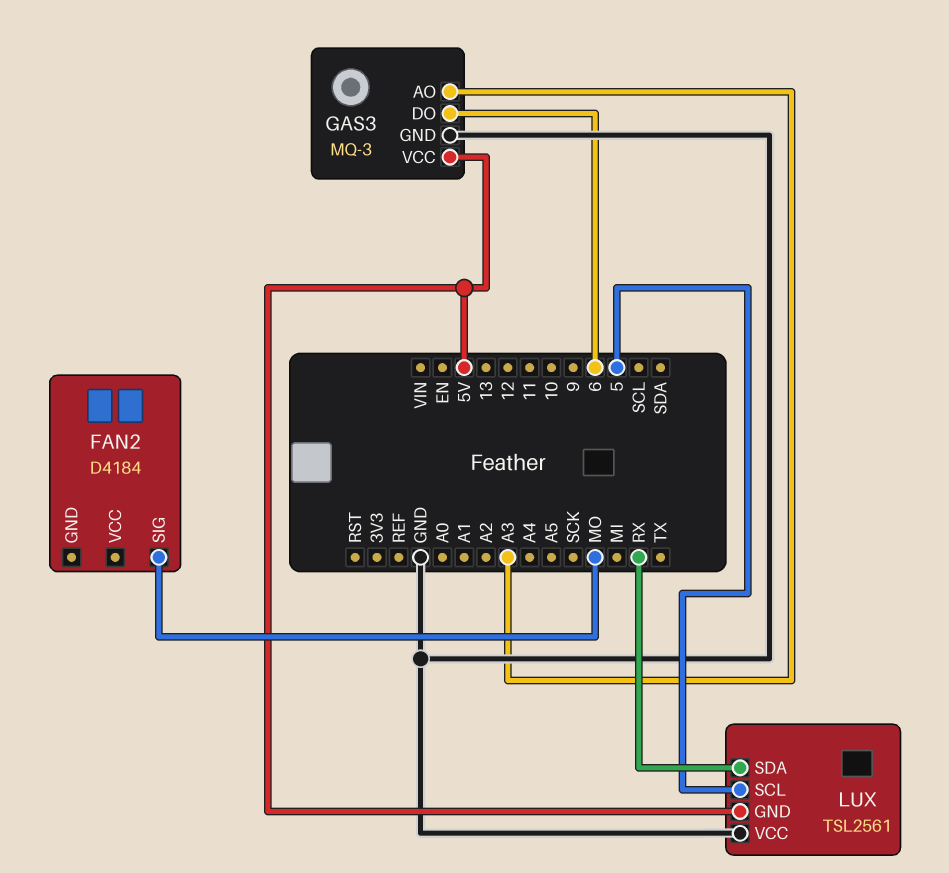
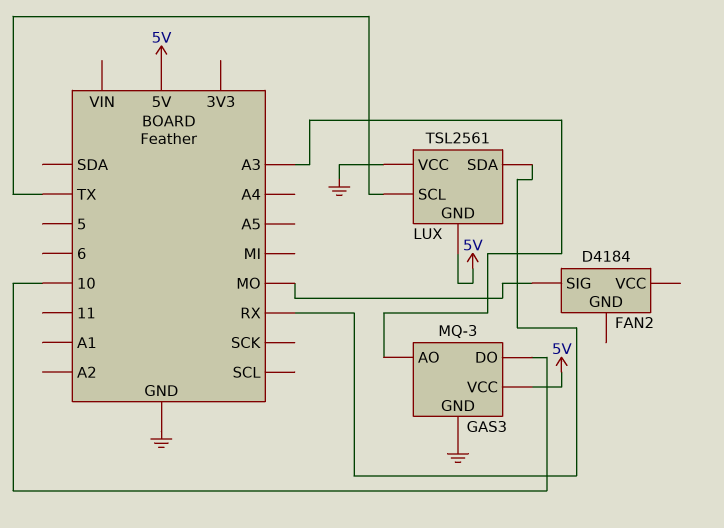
GAS3 pin DO: 6 -> 10
LUX pin SCL: 5 -> TX

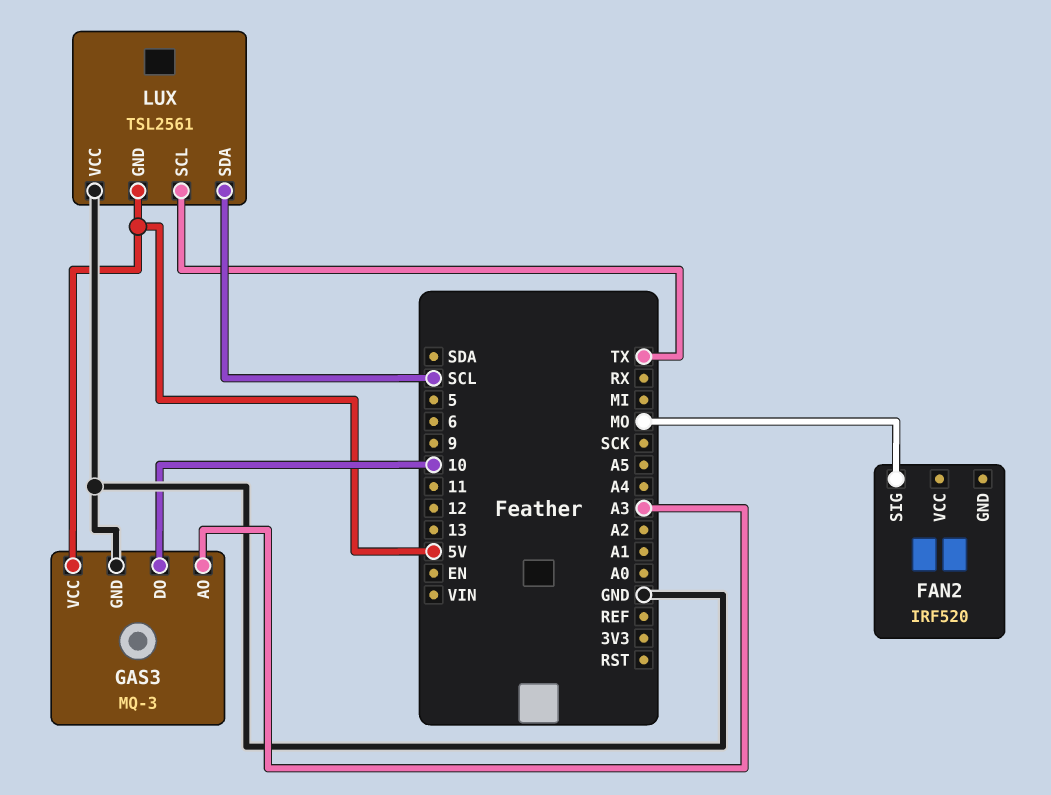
FAN2: D4184 -> IRF520
LUX pin SDA: RX -> SCL

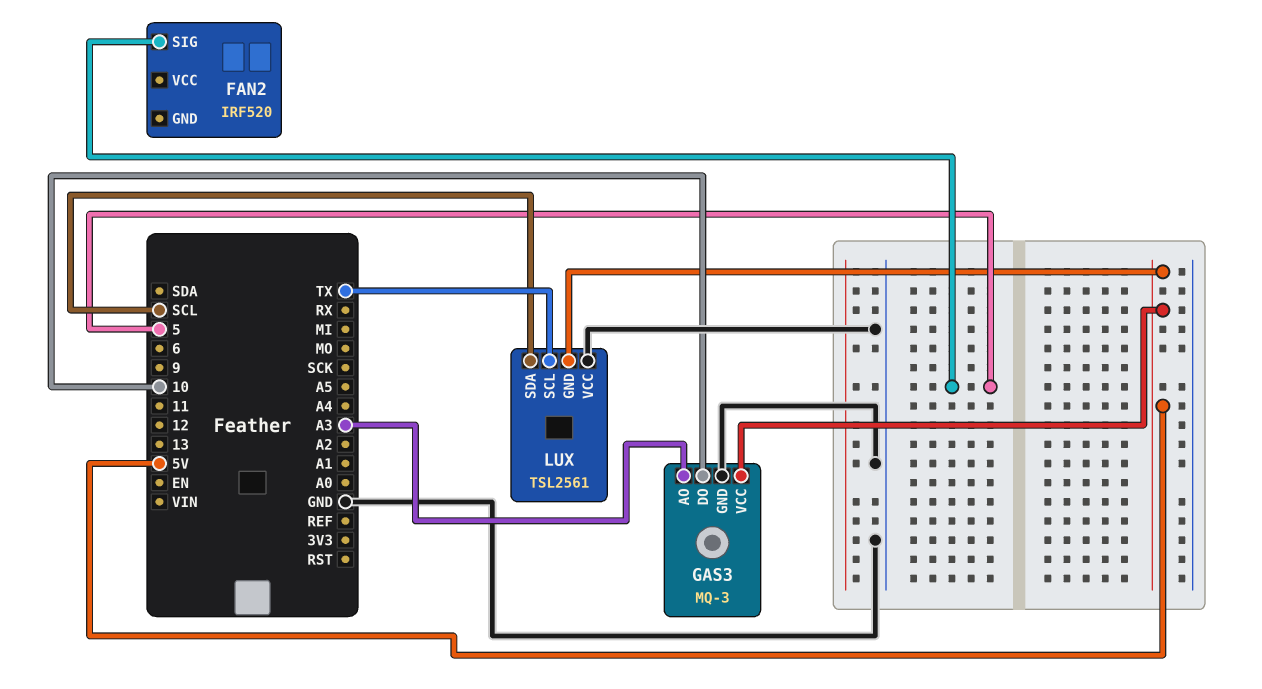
FAN2 pin SIG: MO -> 5

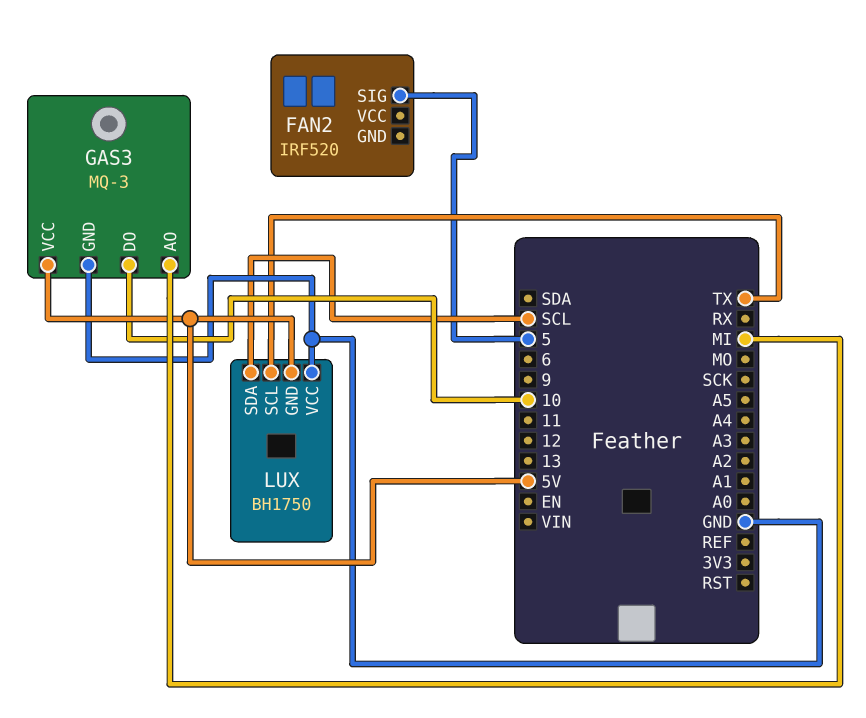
GAS3 pin AO: A3 -> MI
LUX: TSL2561 -> BH1750

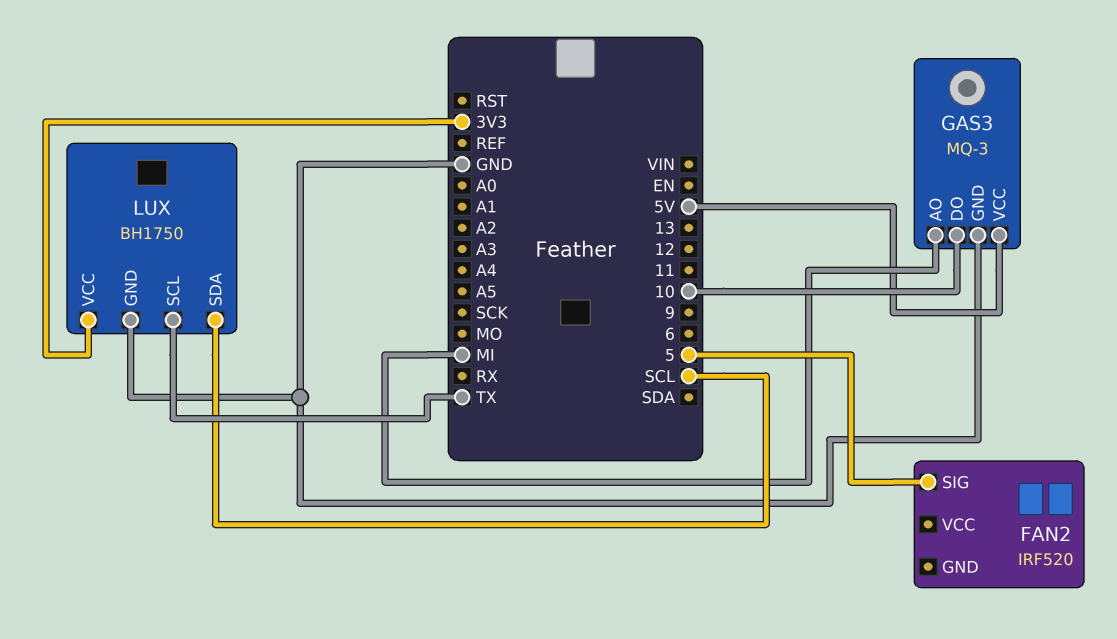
LUX pin GND: 5V -> GND
LUX pin VCC: GND -> 3V3

